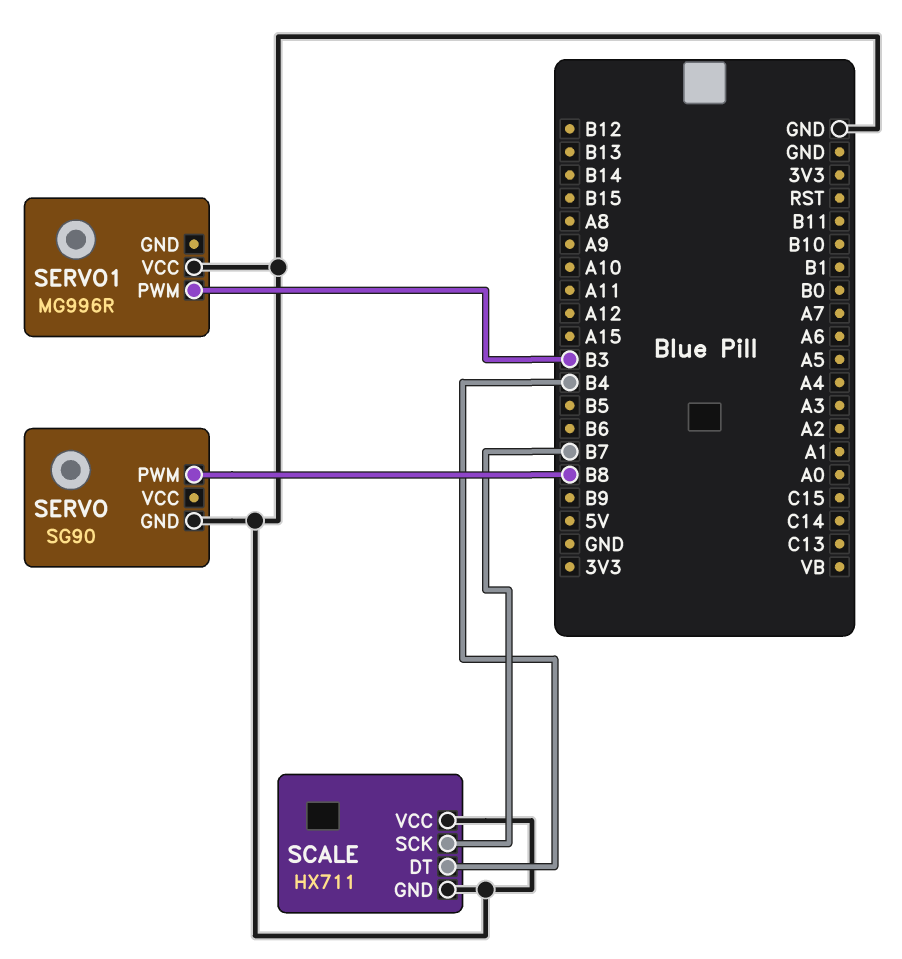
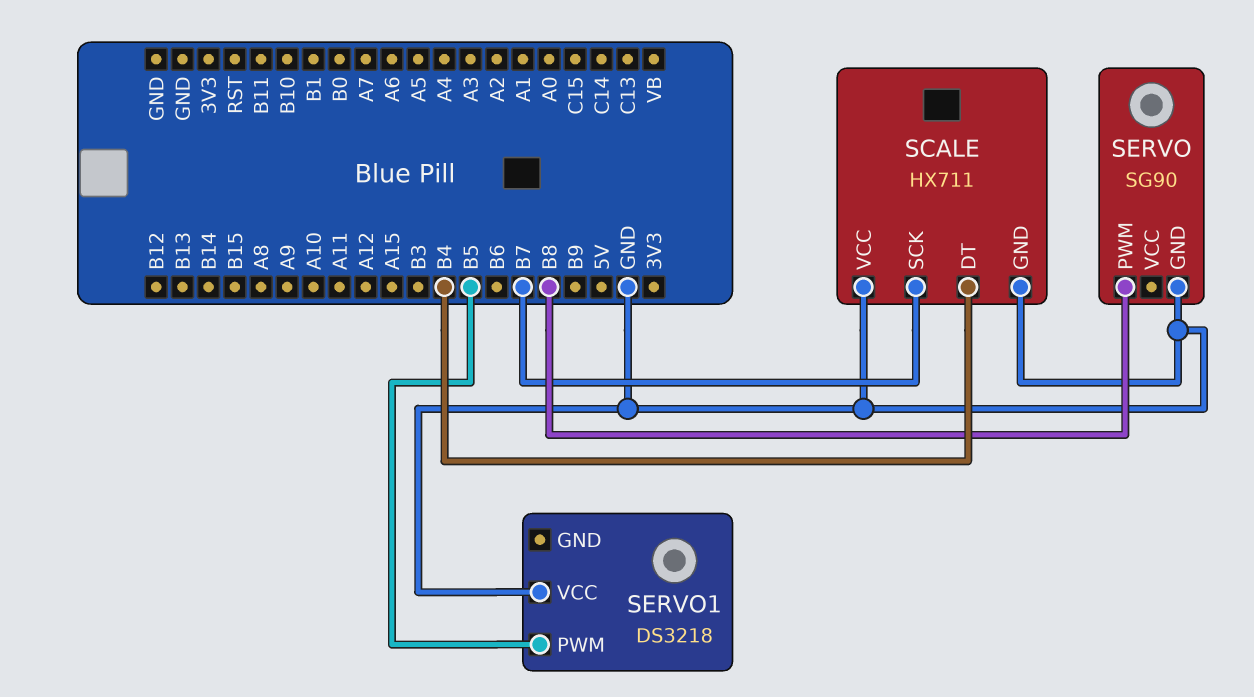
SERVO1: MG996R -> DS3218
SERVO1 pin PWM: B3 -> B5

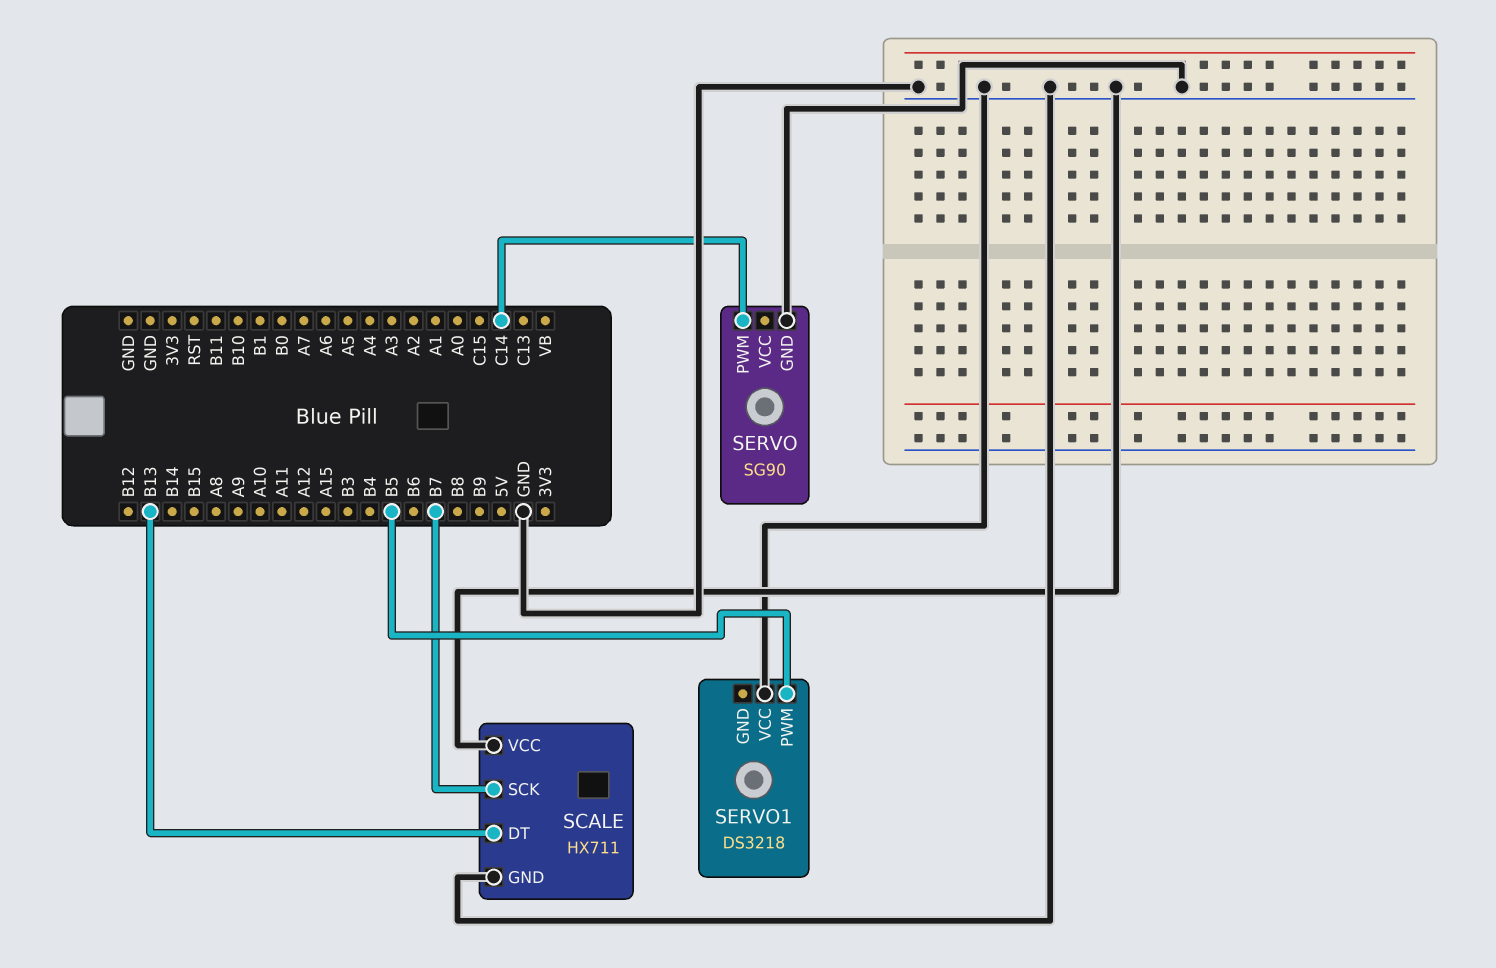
SCALE pin DT: B4 -> B13
SERVO pin PWM: B8 -> C14

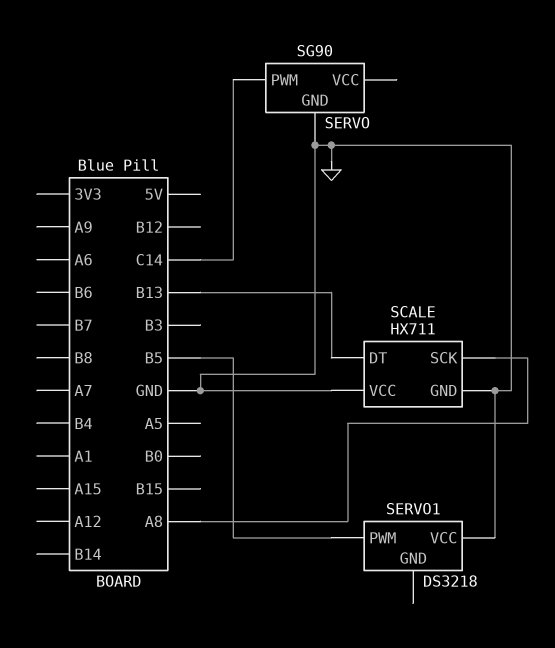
SCALE pin SCK: B7 -> A8

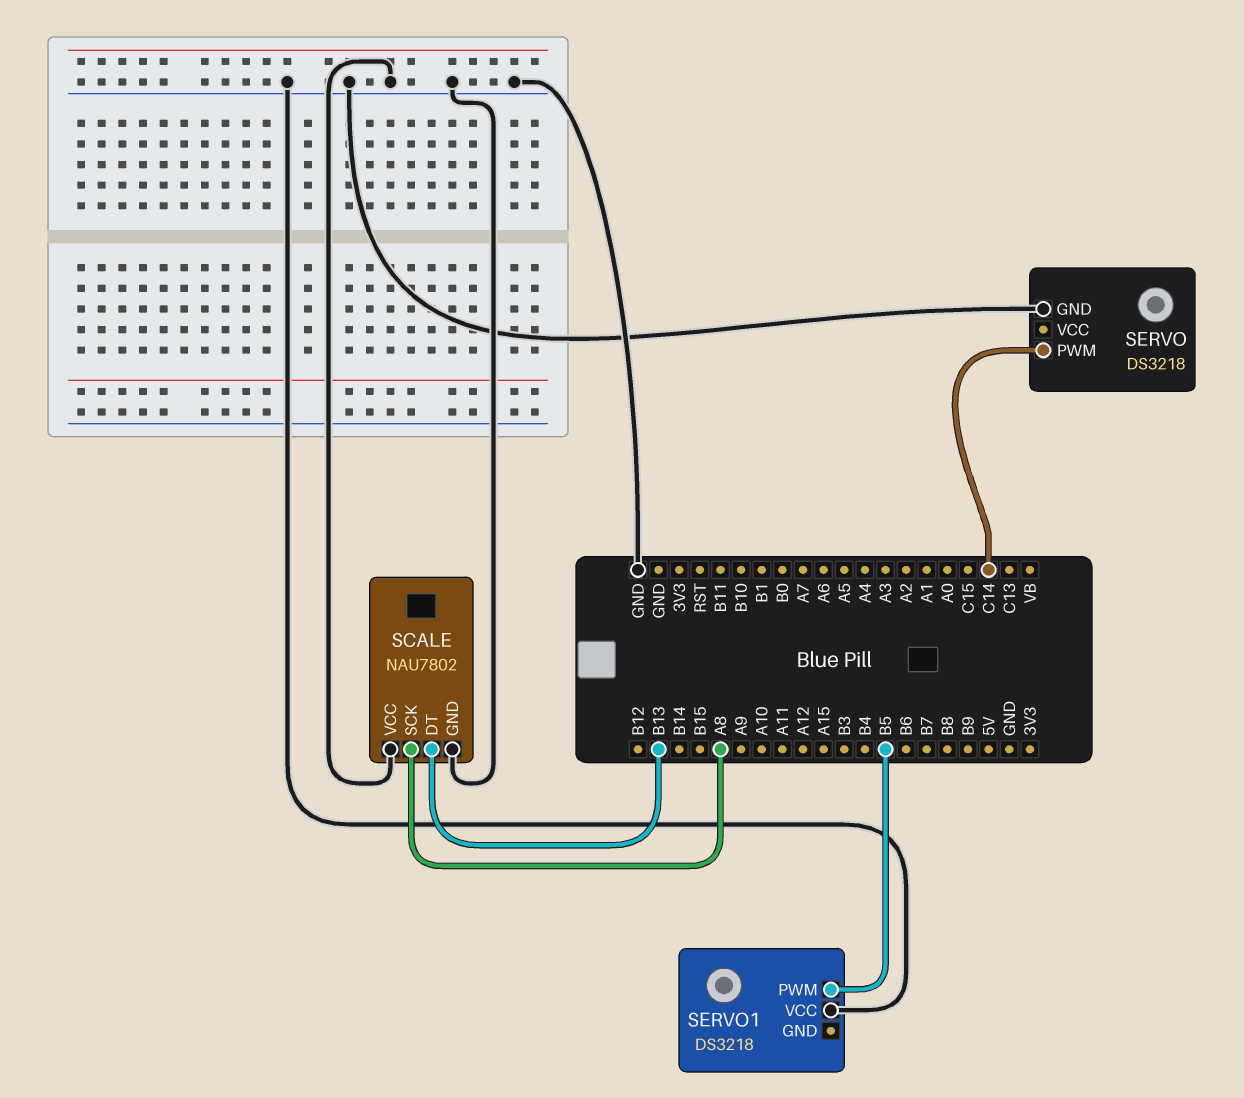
SCALE: HX711 -> NAU7802
SERVO: SG90 -> DS3218

